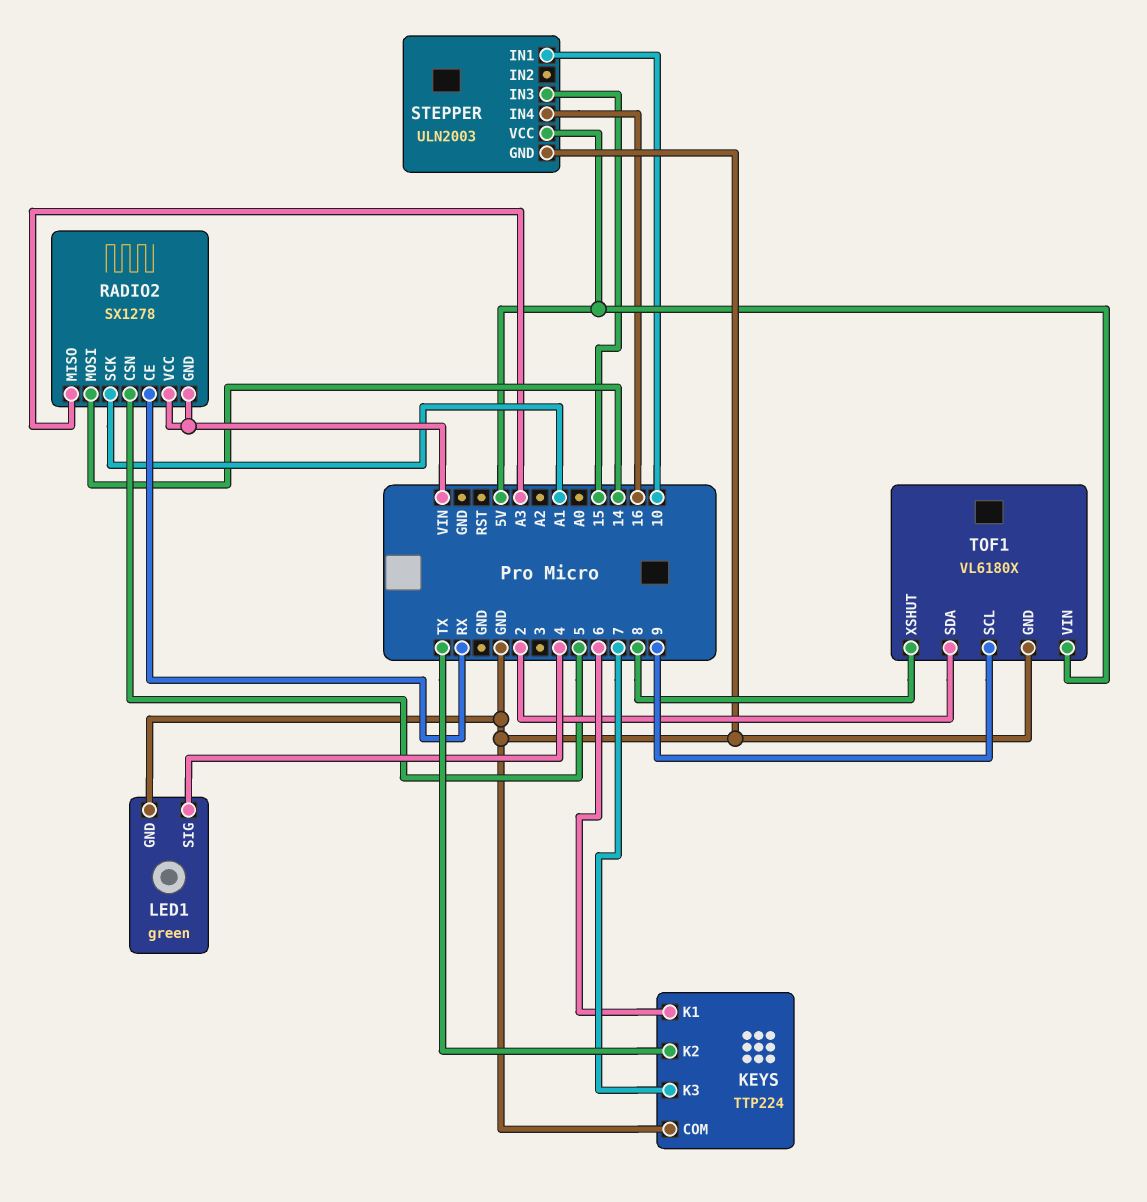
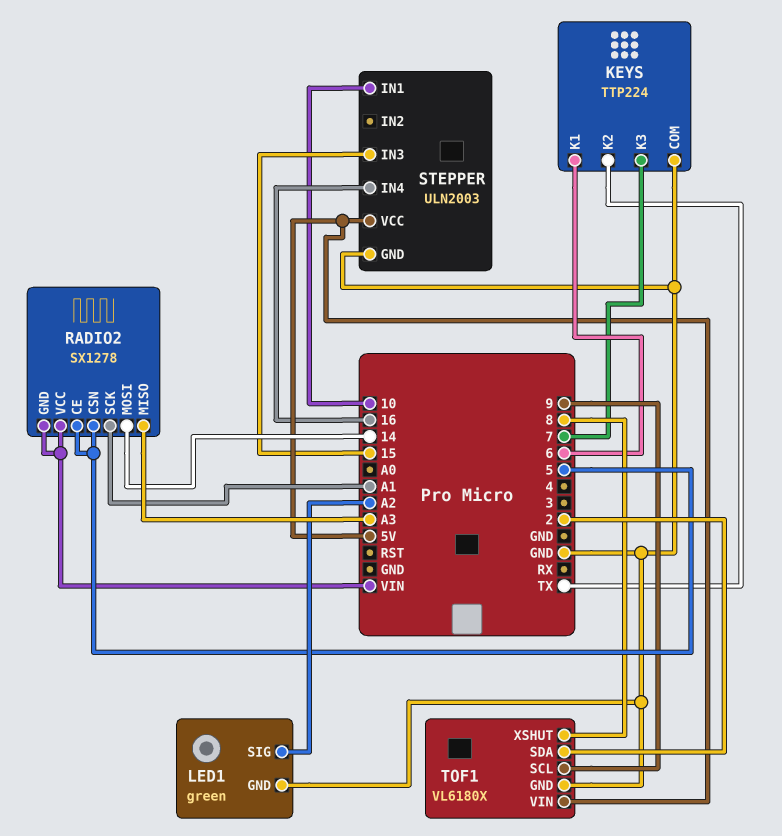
LED1 pin SIG: 4 -> A2
RADIO2 pin CE: RX -> 5

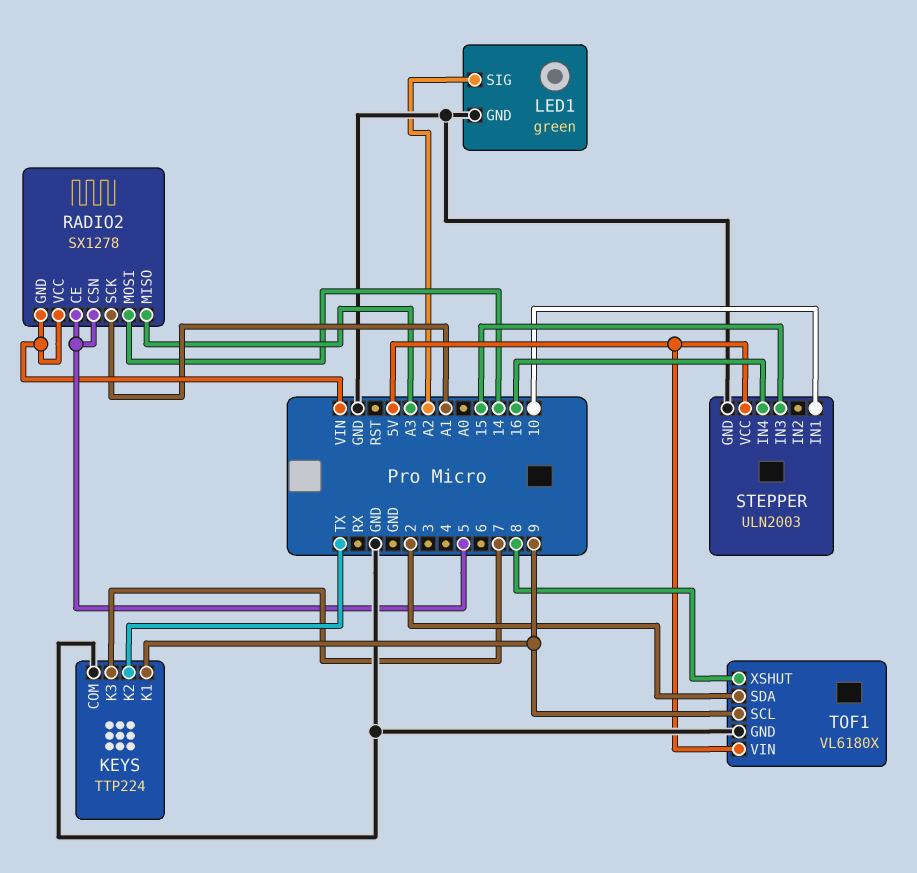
KEYS pin K1: 6 -> 9

